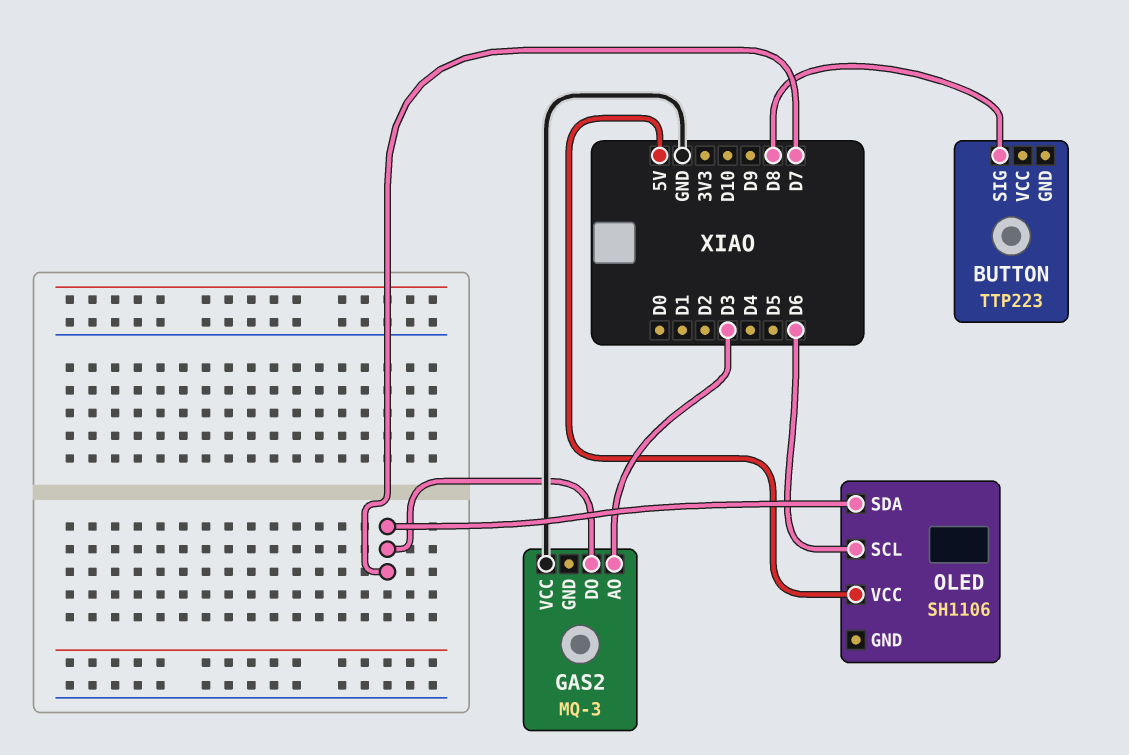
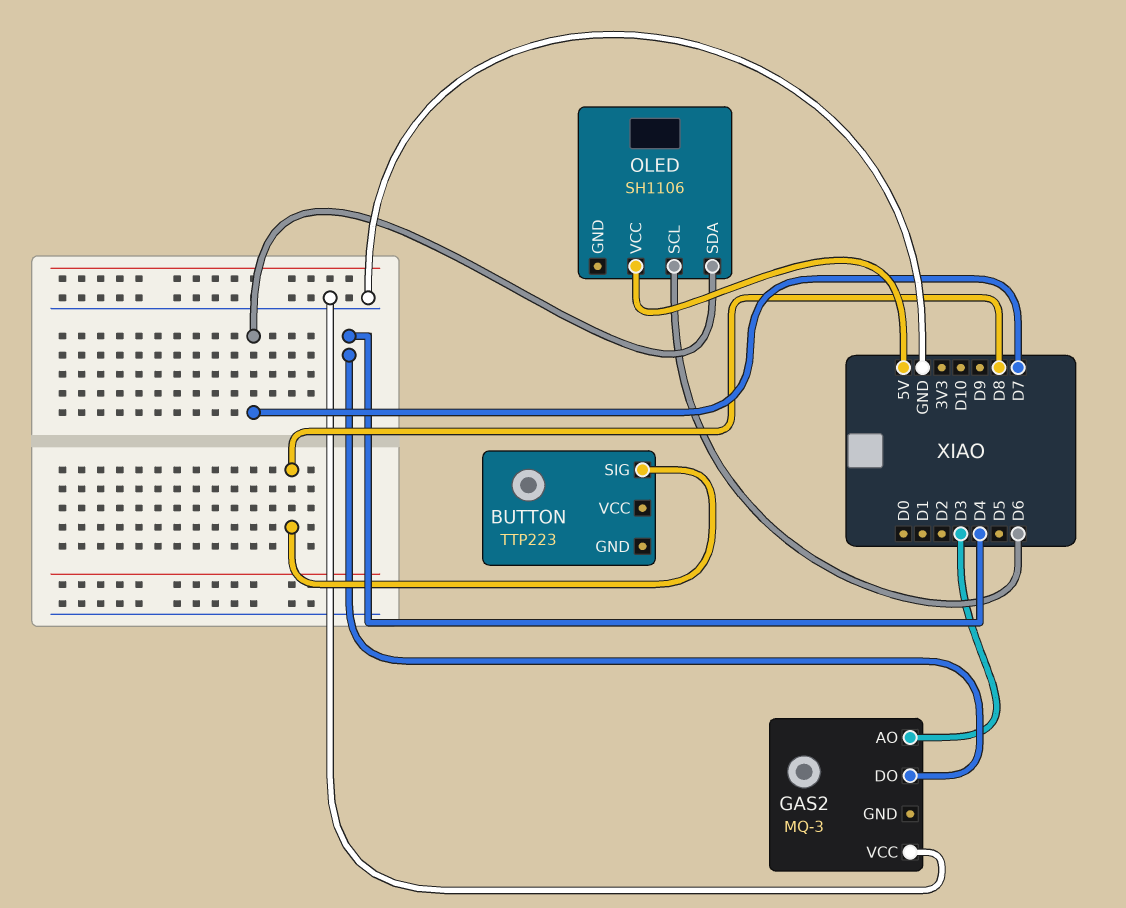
GAS2 pin DO: D7 -> D4

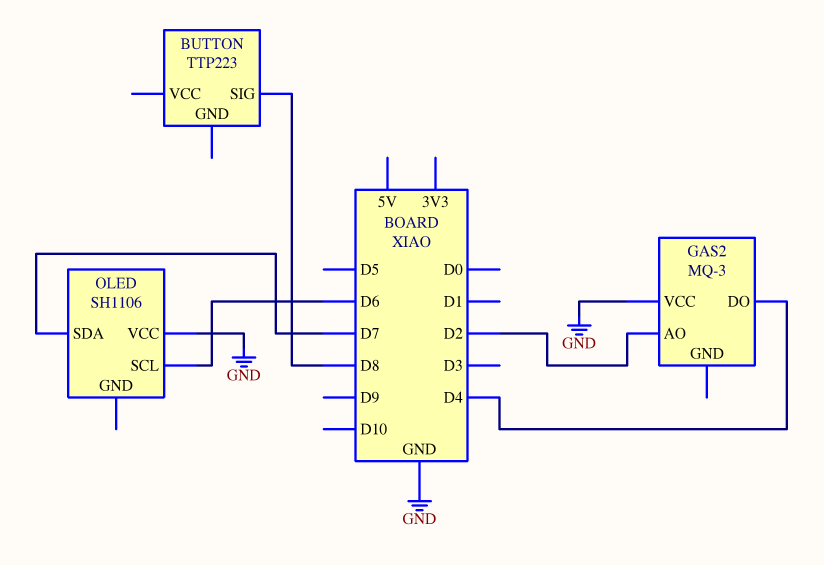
GAS2 pin AO: D3 -> D2
OLED pin VCC: 5V -> GND

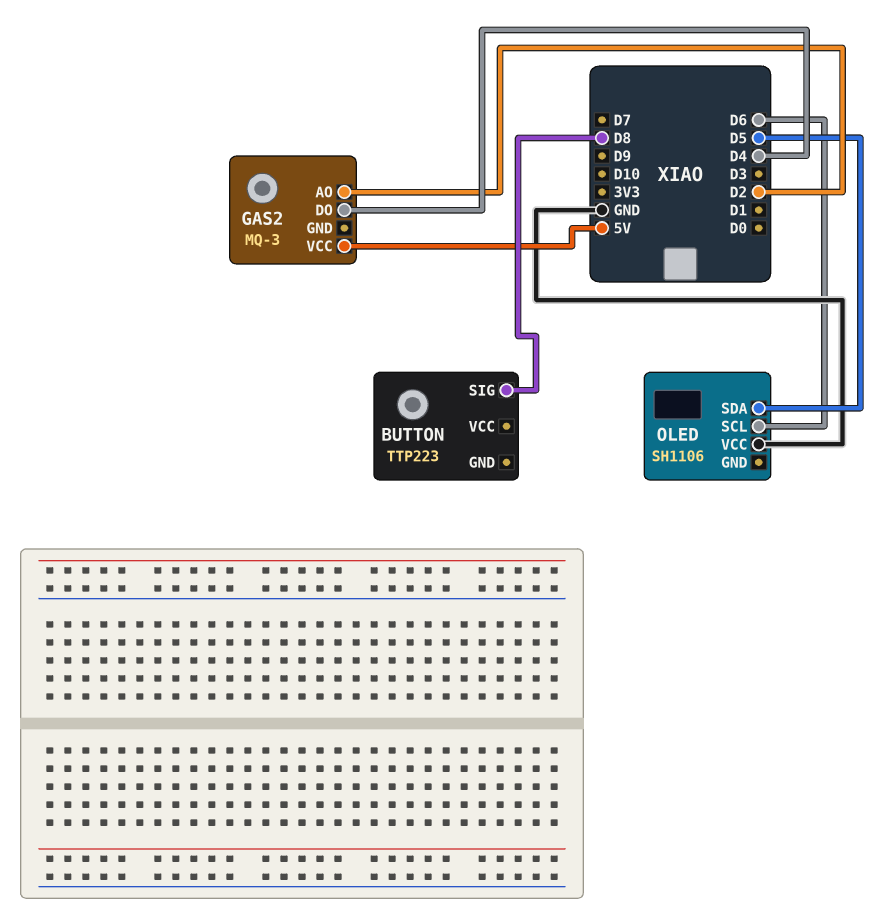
GAS2 pin VCC: GND -> 5V
OLED pin SDA: D7 -> D5

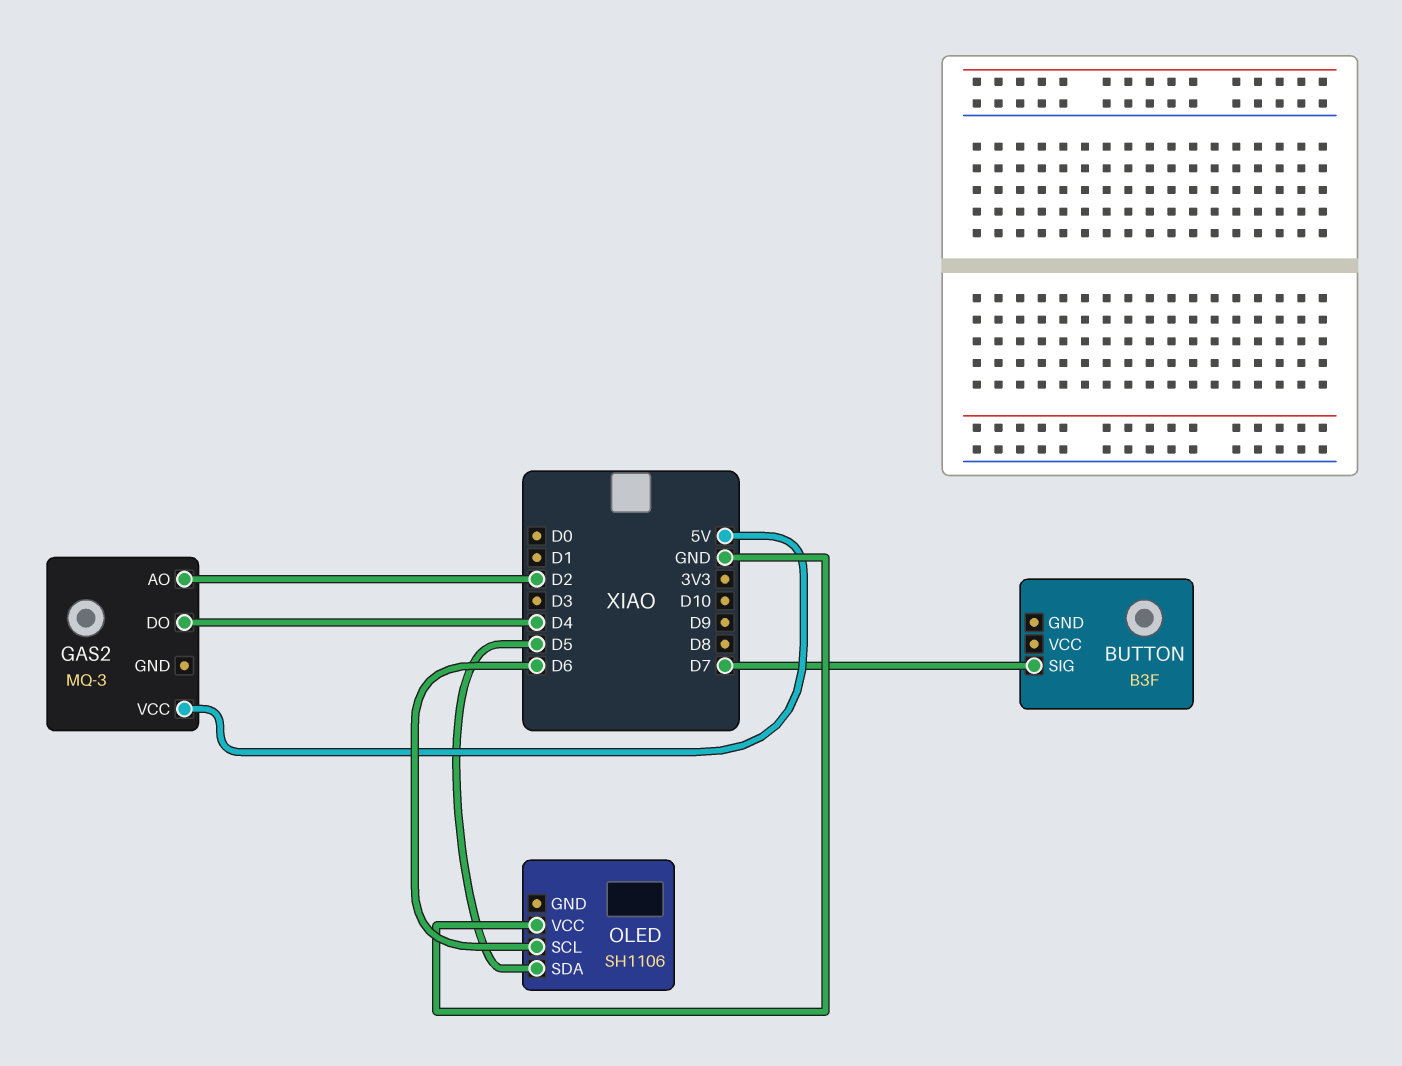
BUTTON: TTP223 -> B3F
BUTTON pin SIG: D8 -> D7

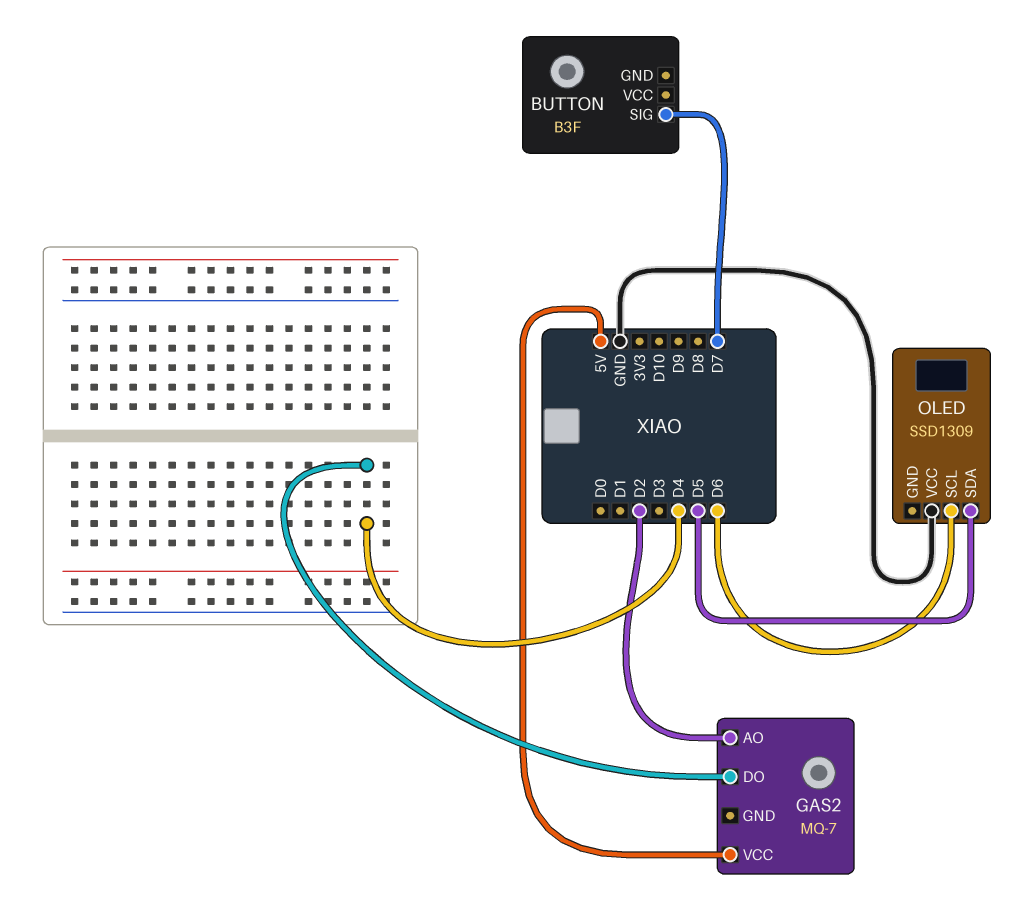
GAS2: MQ-3 -> MQ-7
OLED: SH1106 -> SSD1309

